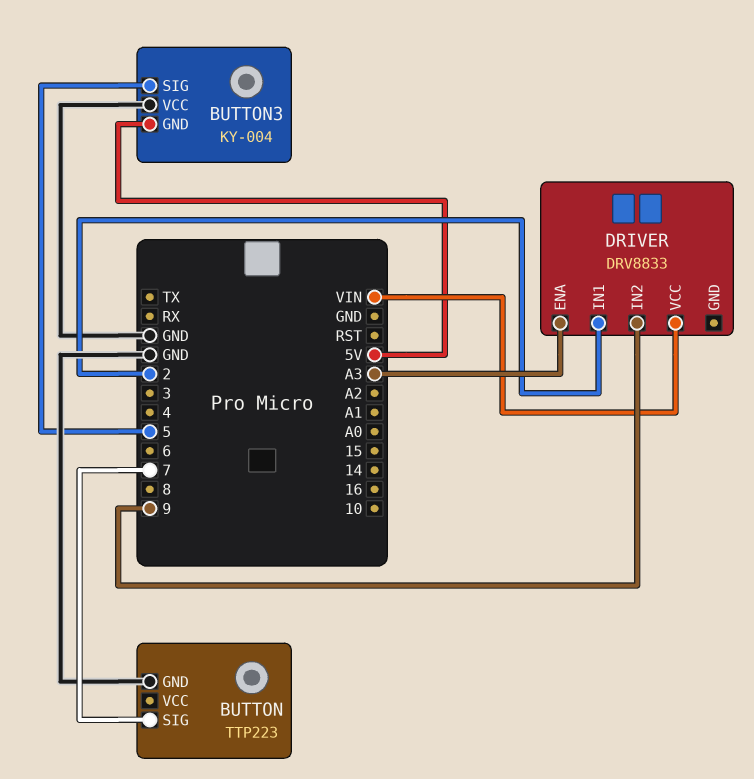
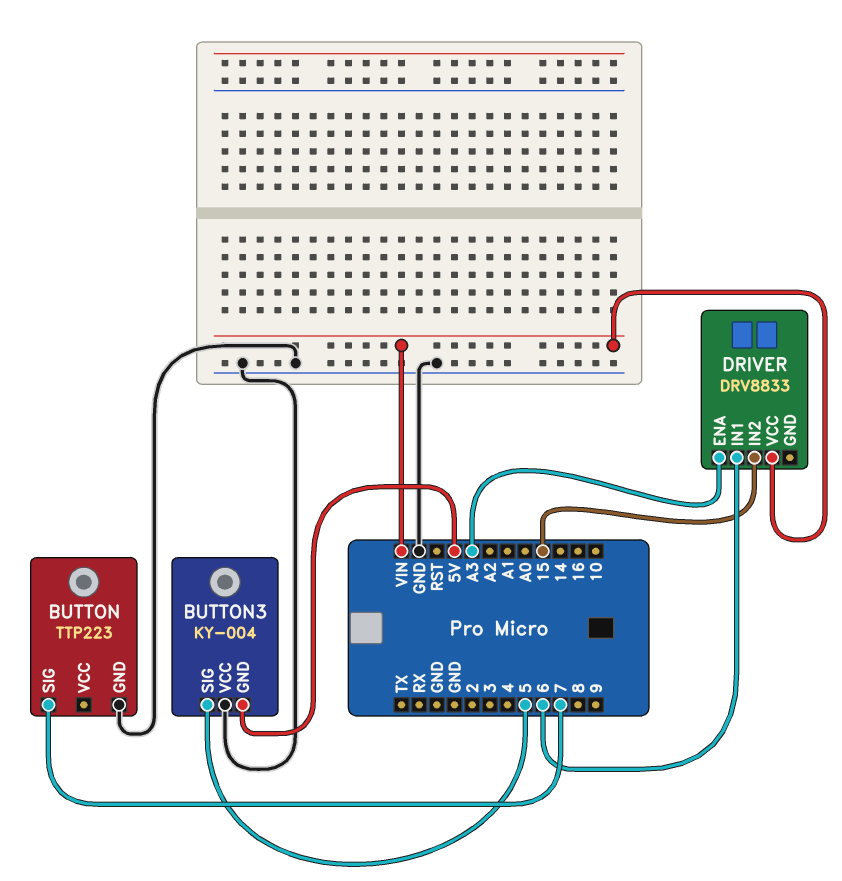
DRIVER pin IN1: 2 -> 6
DRIVER pin IN2: 9 -> 15

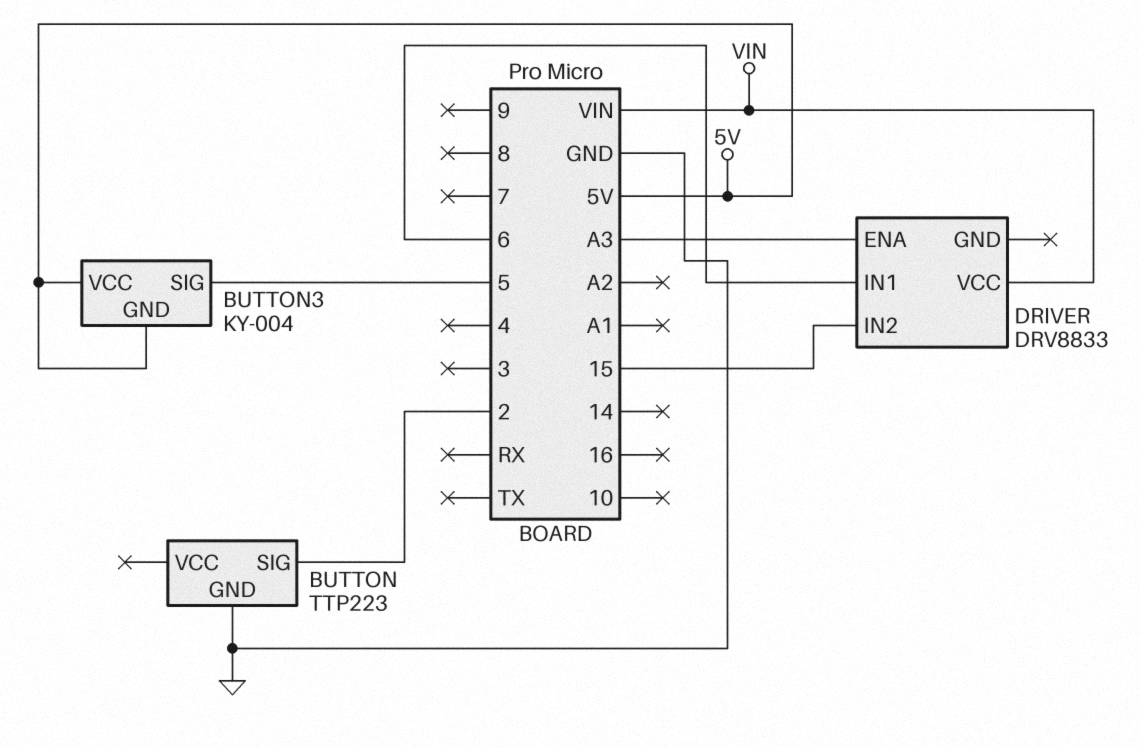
BUTTON pin SIG: 7 -> 2
BUTTON3 pin VCC: GND -> 5V

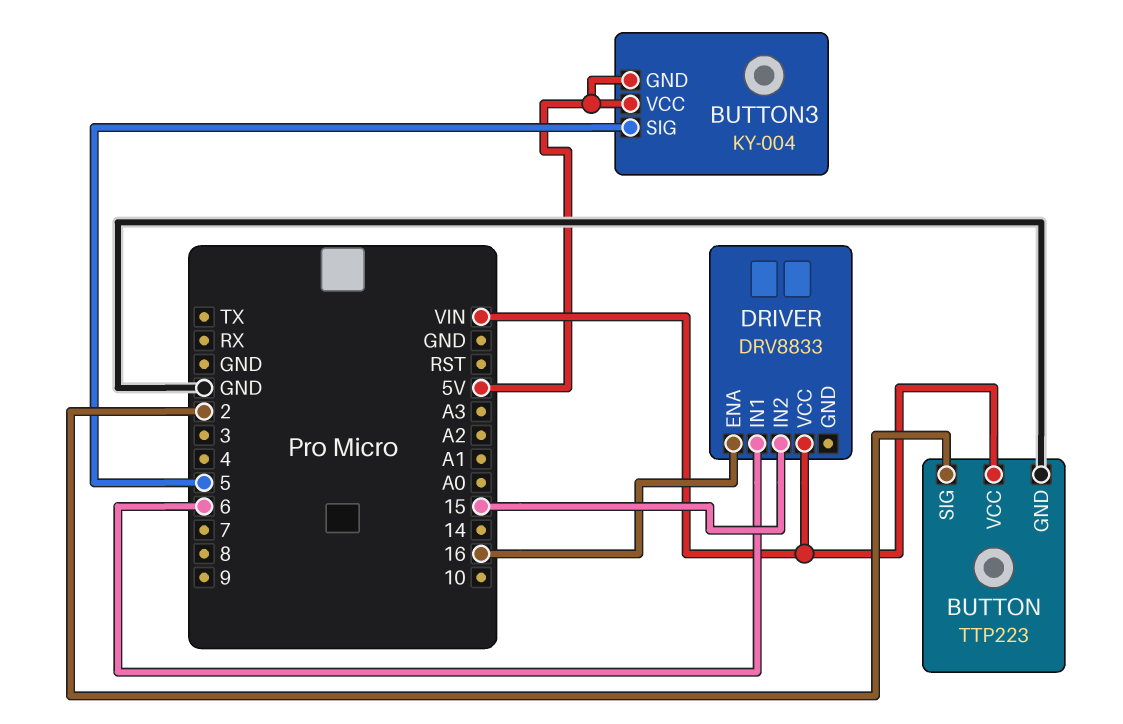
BUTTON pin VCC: none -> VIN
DRIVER pin ENA: A3 -> 16

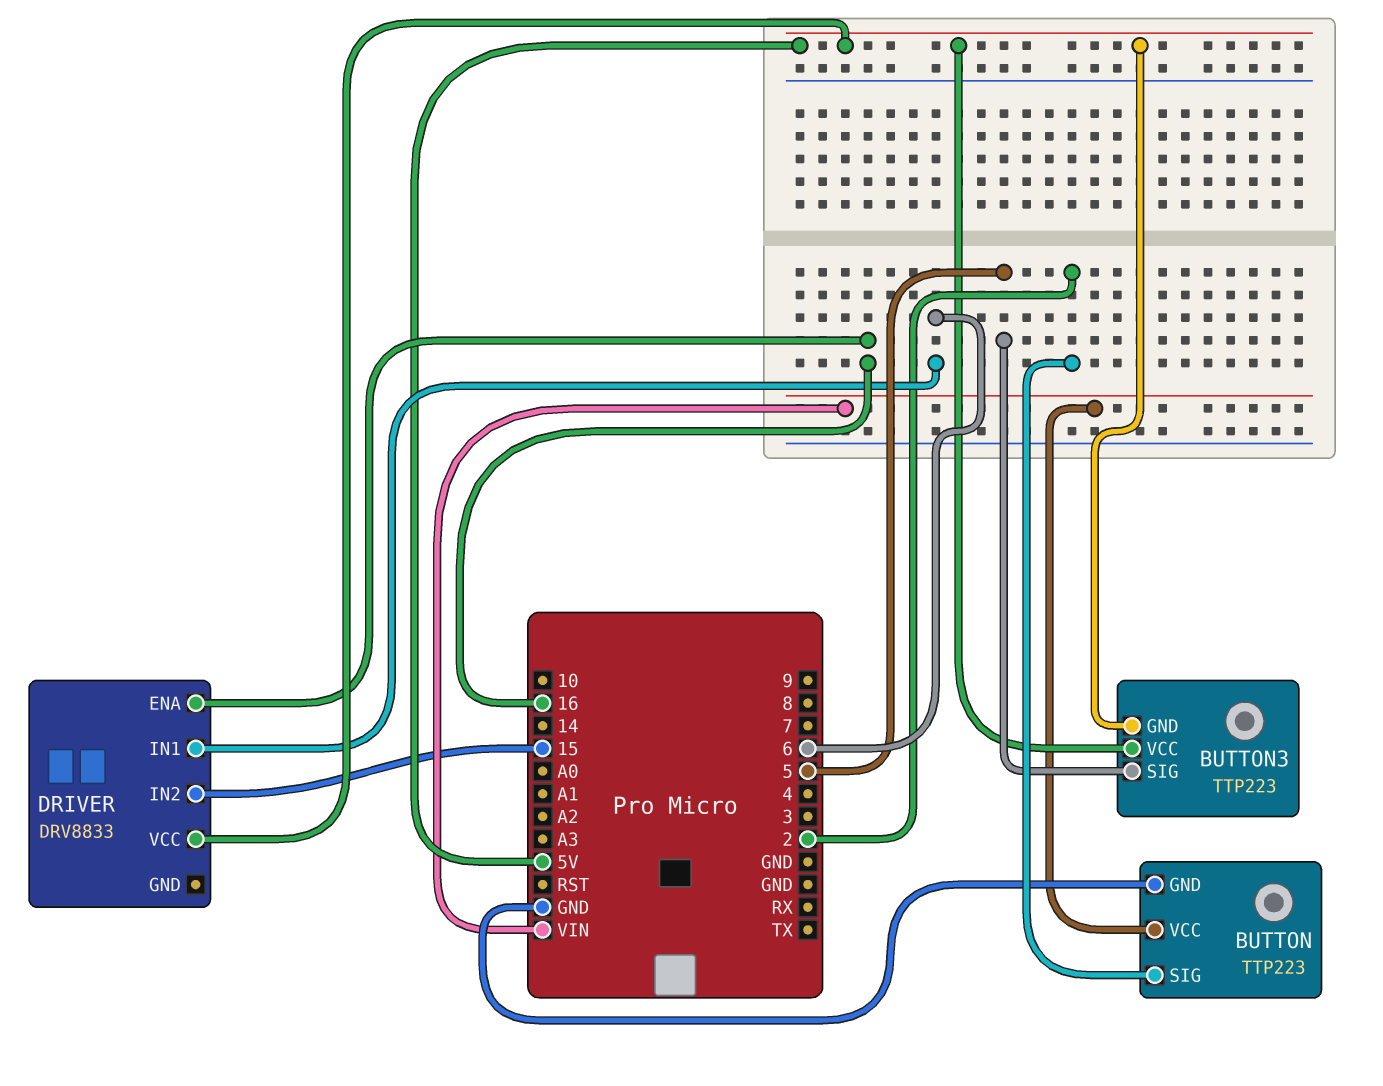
BUTTON3: KY-004 -> TTP223
DRIVER pin VCC: VIN -> 5V

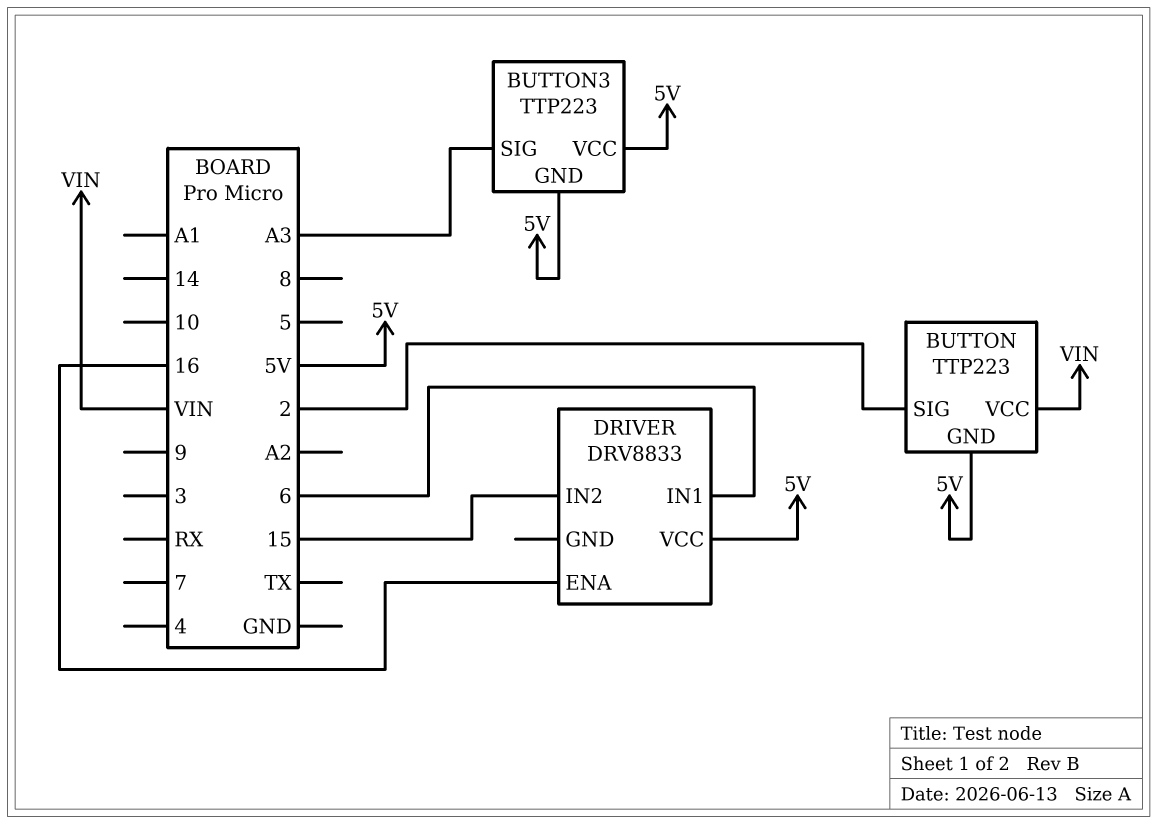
BUTTON pin GND: GND -> 5V
BUTTON3 pin SIG: 5 -> A3

